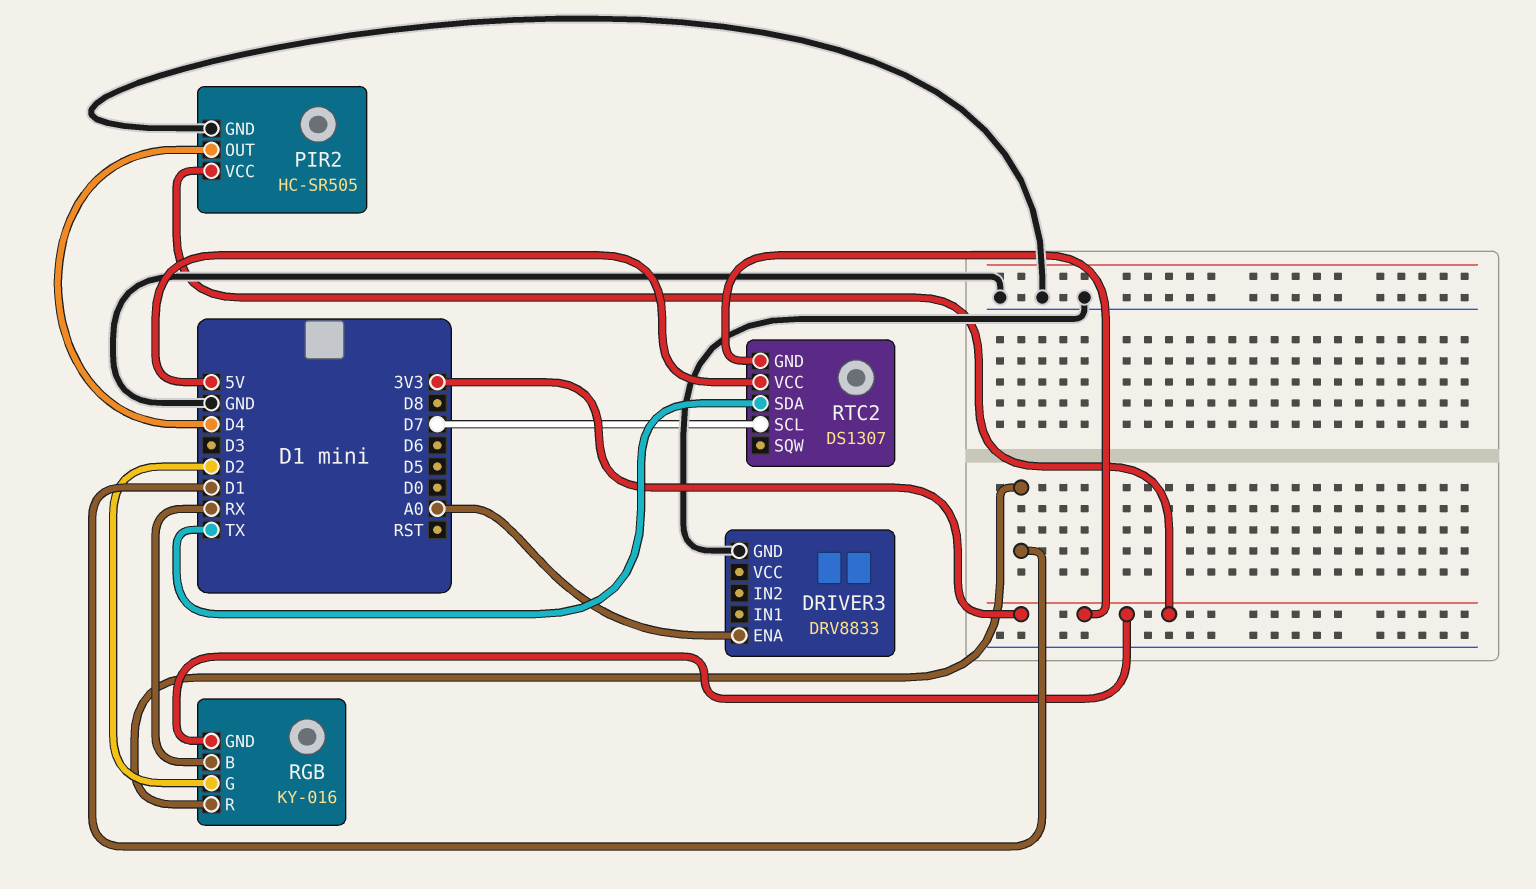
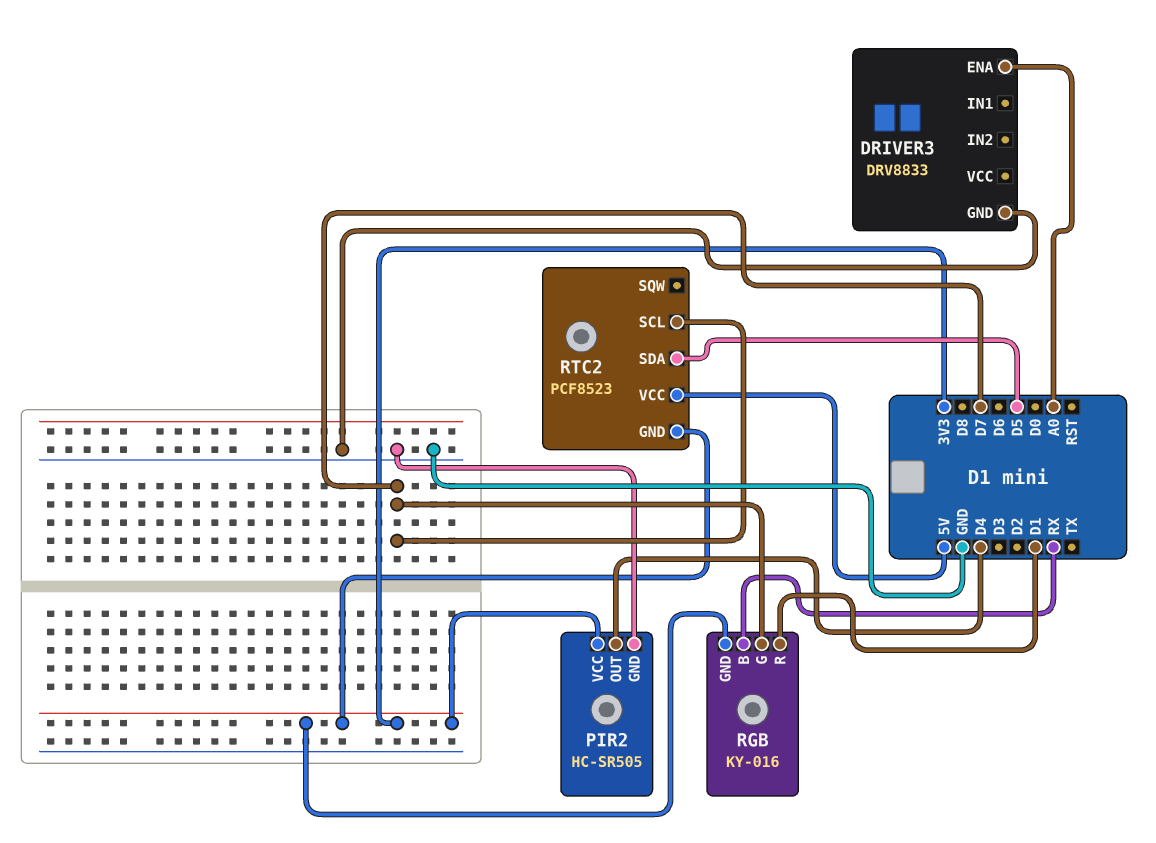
RGB pin G: D2 -> D7
RTC2: DS1307 -> PCF8523
RTC2 pin SDA: TX -> D5

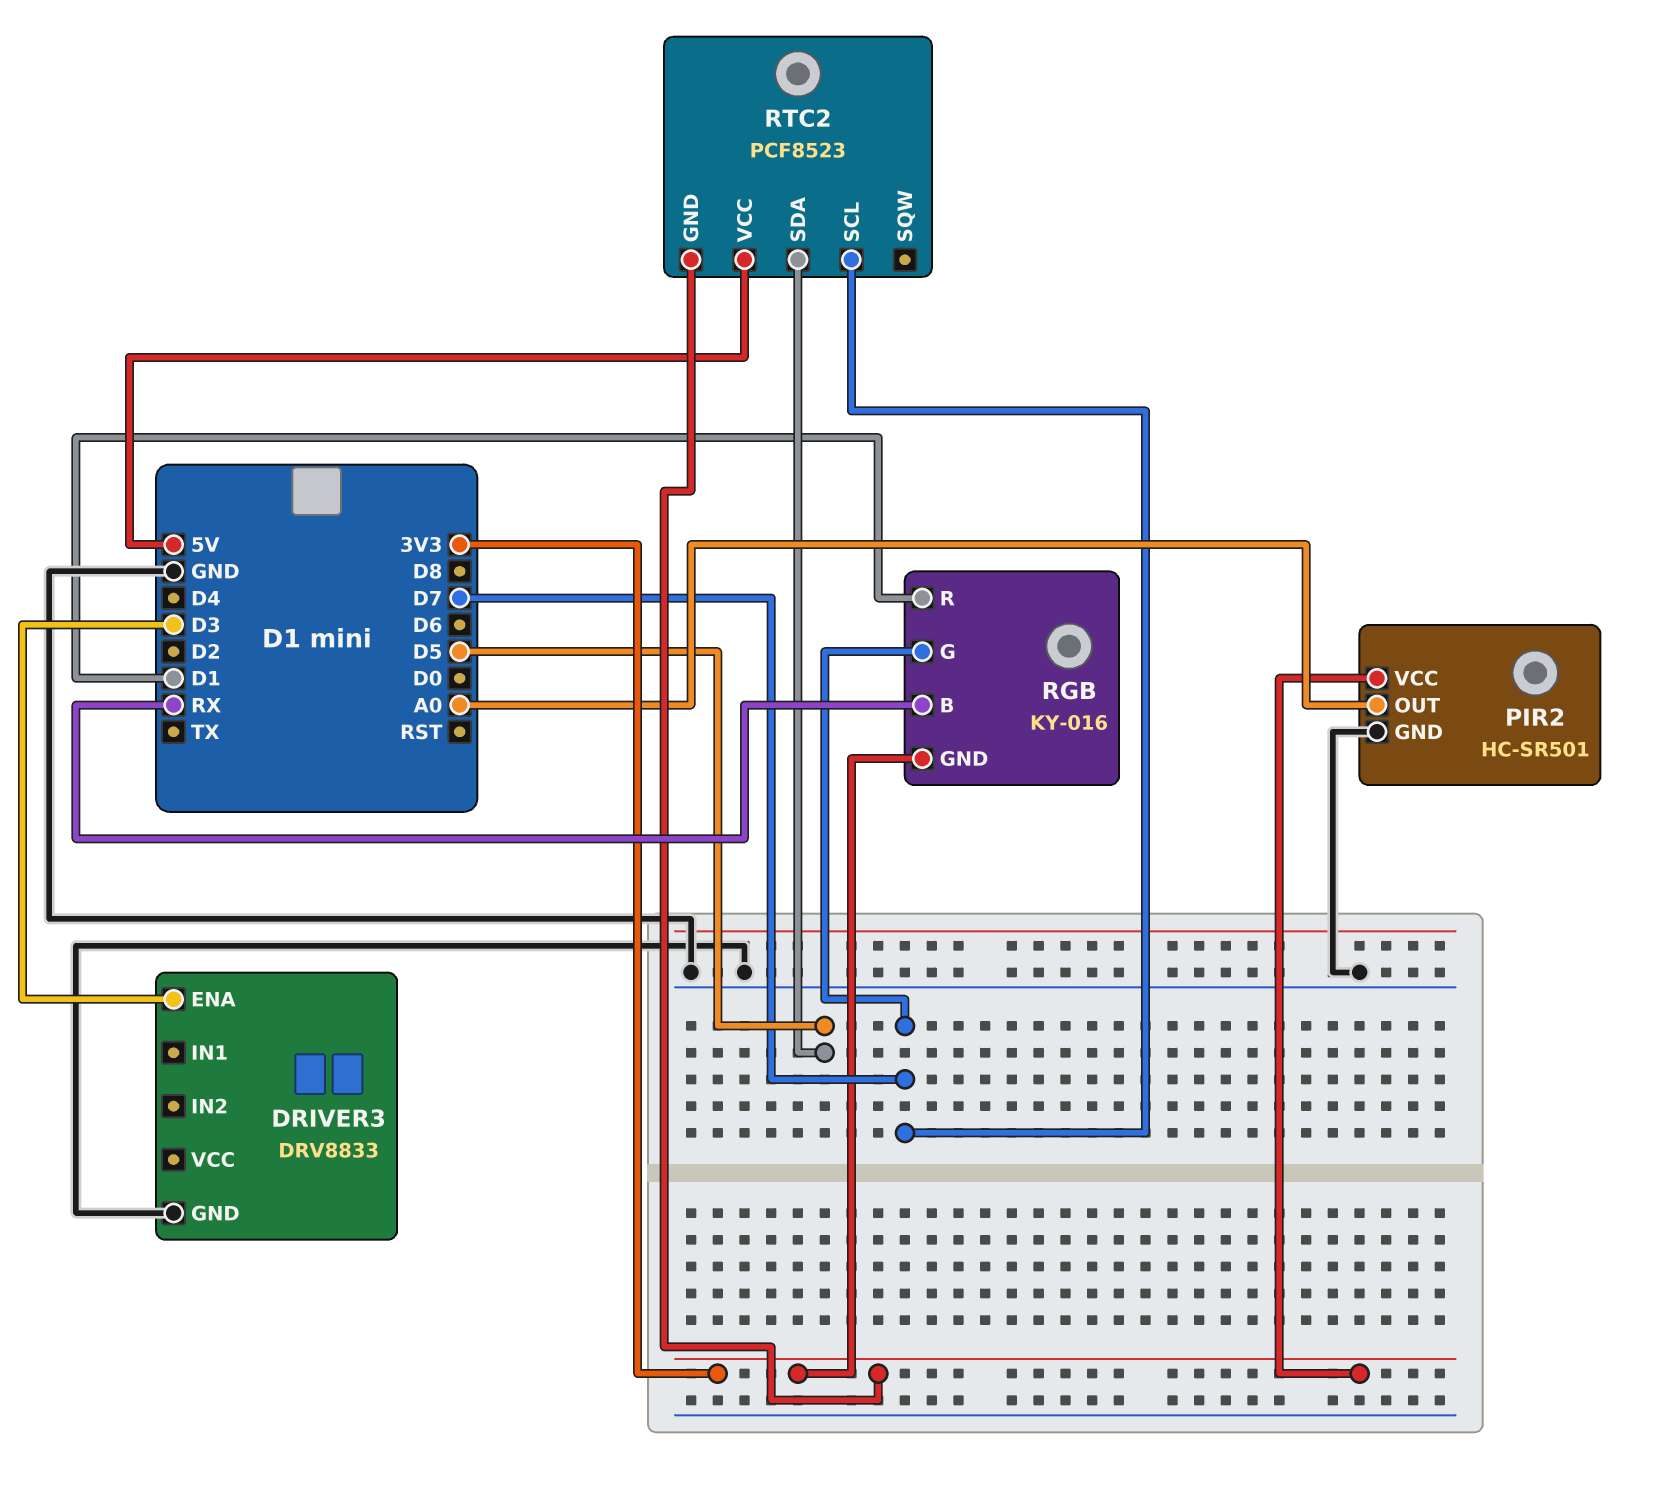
DRIVER3 pin ENA: A0 -> D3
PIR2: HC-SR505 -> HC-SR501
PIR2 pin OUT: D4 -> A0

